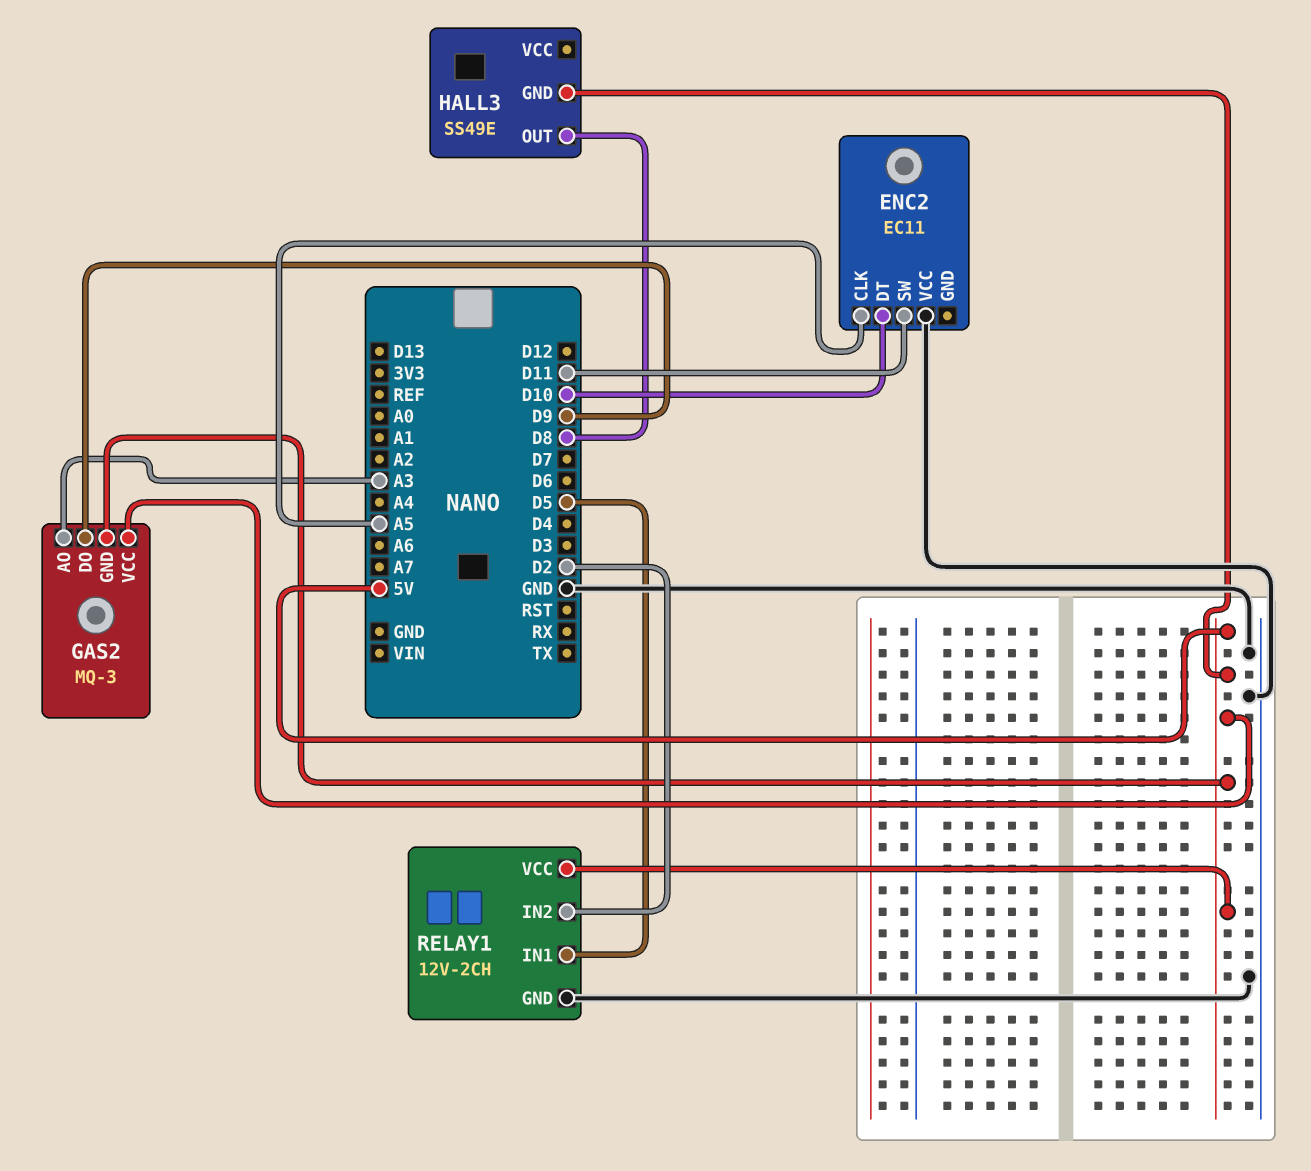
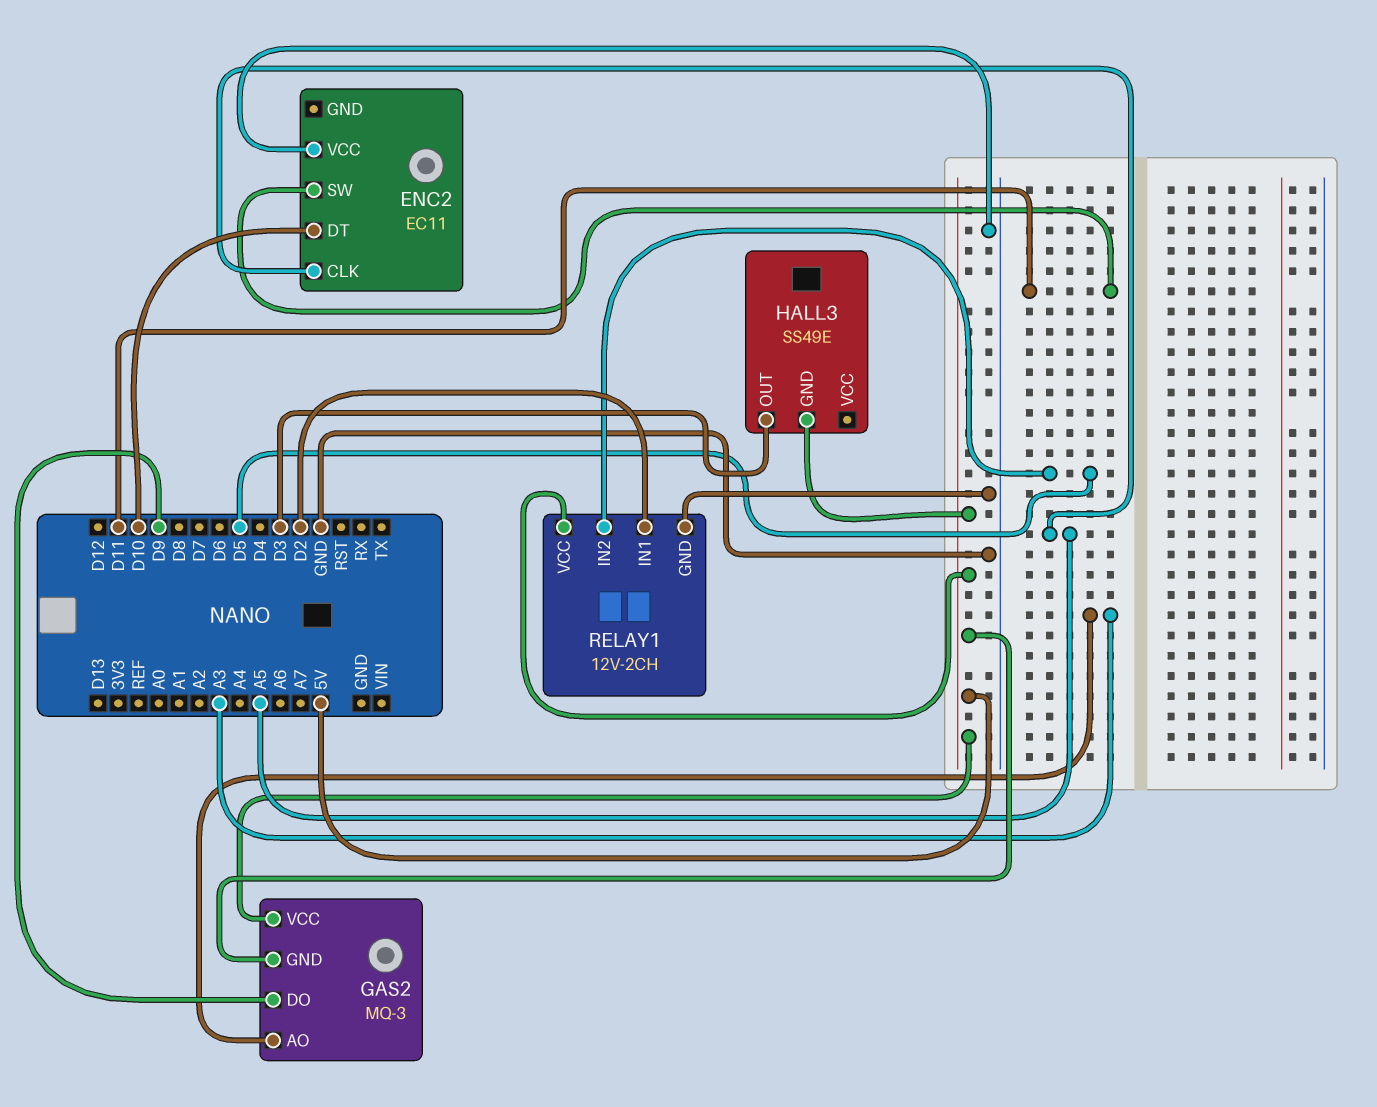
HALL3 pin OUT: D8 -> D3
RELAY1 pin IN1: D5 -> D2
RELAY1 pin IN2: D2 -> D5

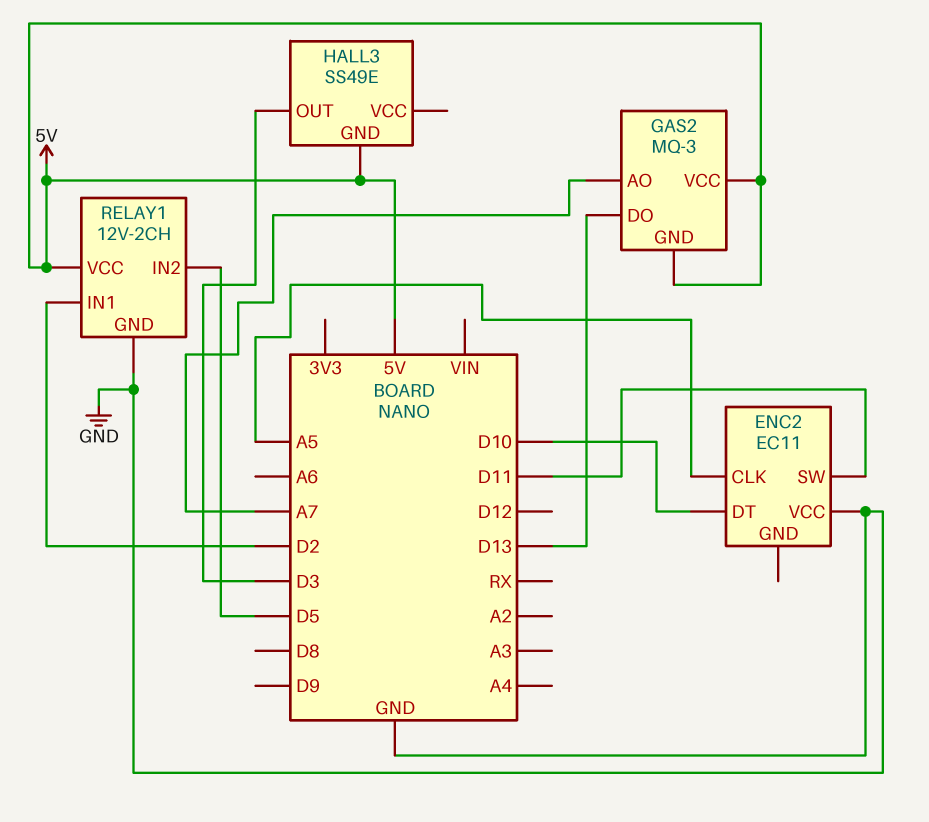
GAS2 pin AO: A3 -> A7
GAS2 pin DO: D9 -> D13

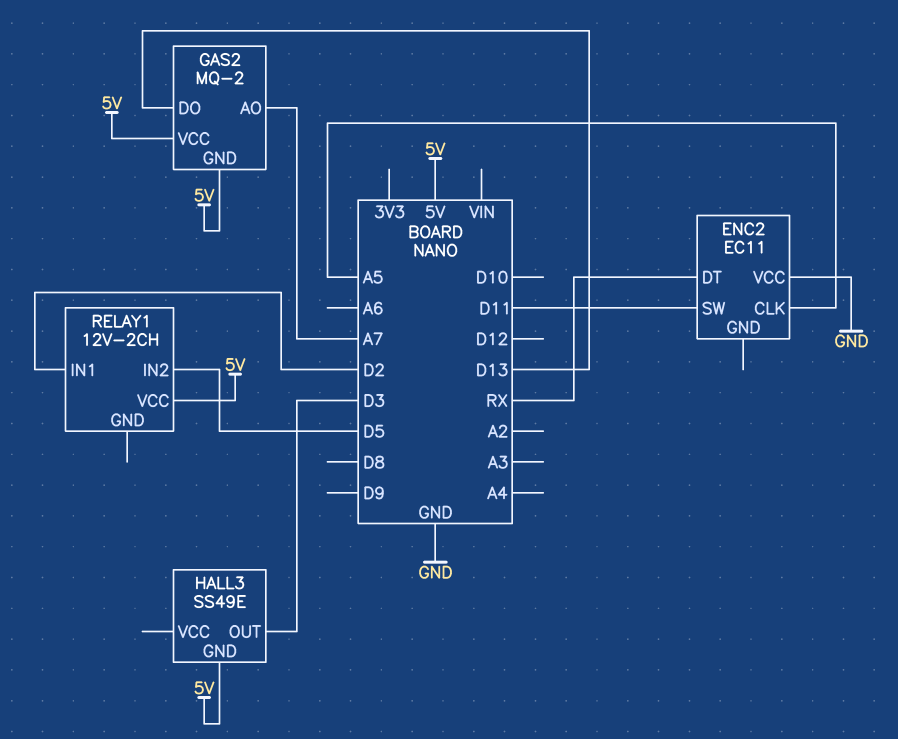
ENC2 pin DT: D10 -> RX
GAS2: MQ-3 -> MQ-2
RELAY1 pin GND: GND -> none

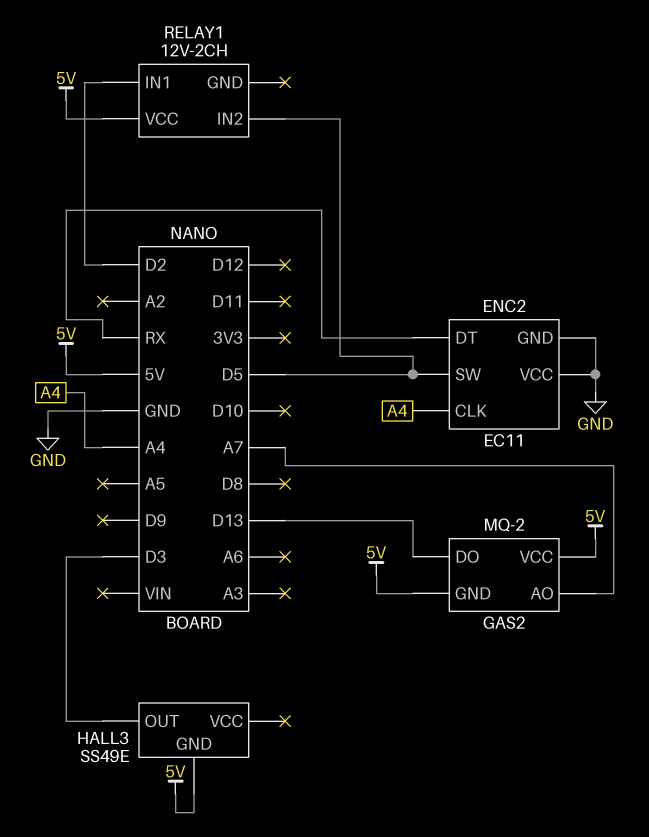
ENC2 pin CLK: A5 -> A4
ENC2 pin GND: none -> GND
ENC2 pin SW: D11 -> D5

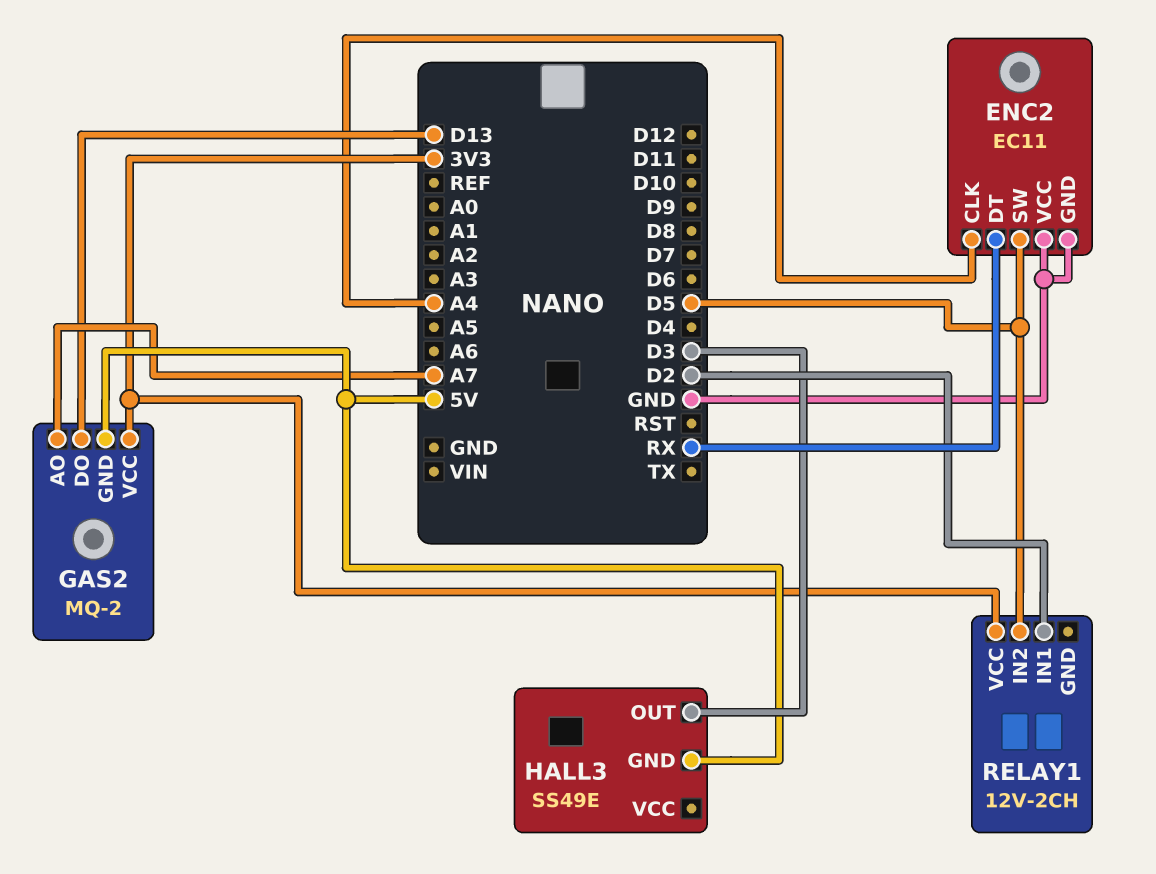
GAS2 pin VCC: 5V -> 3V3
RELAY1 pin VCC: 5V -> 3V3

